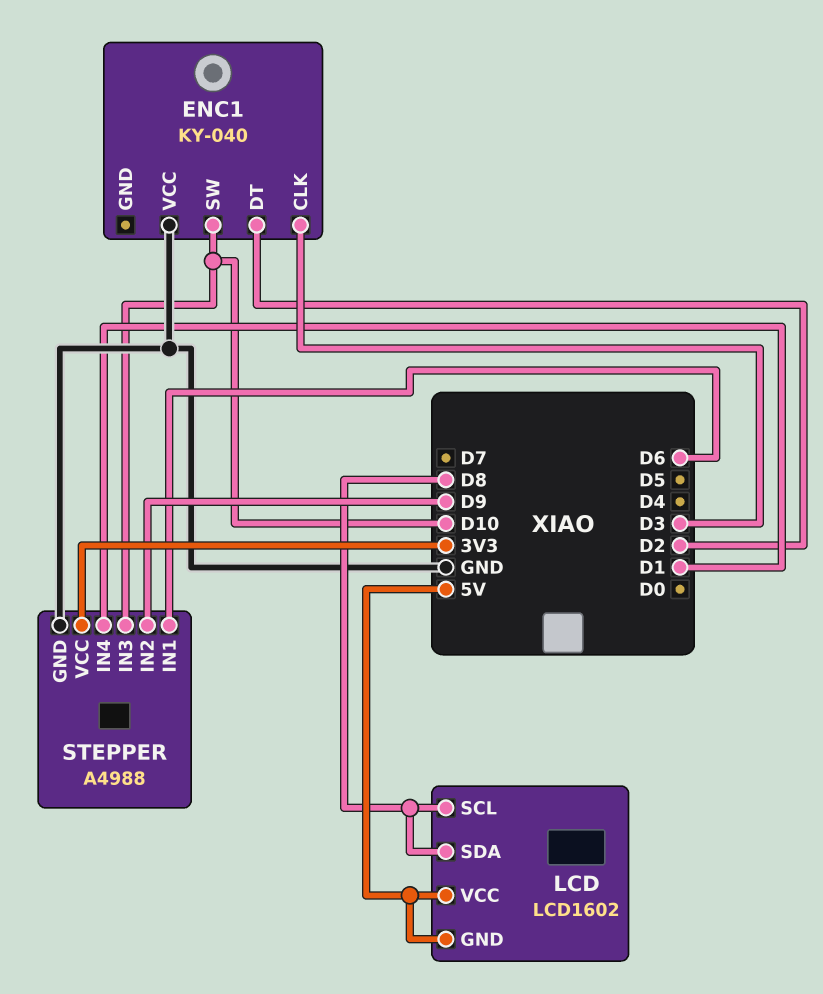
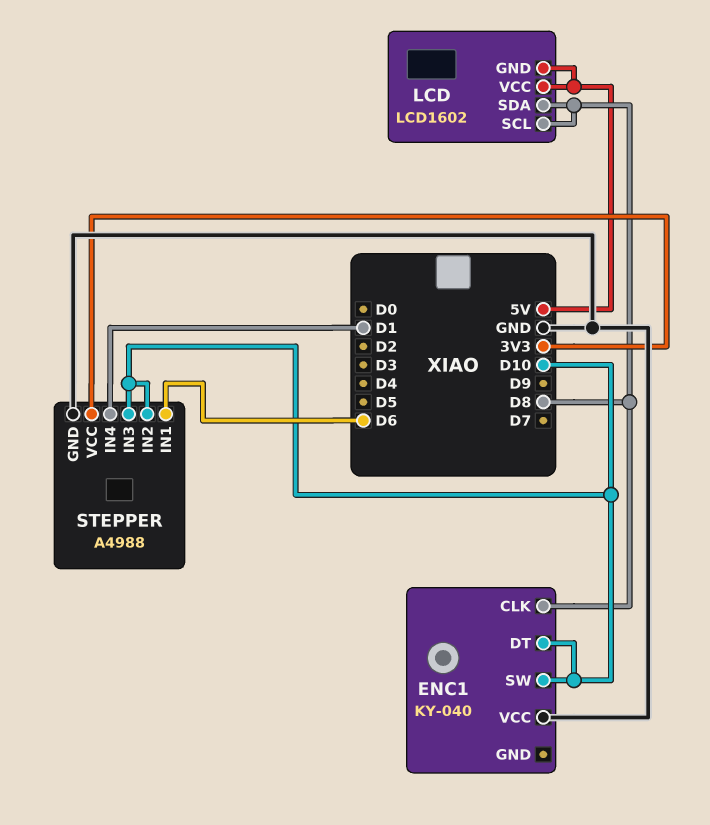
ENC1 pin CLK: D3 -> D8
ENC1 pin DT: D2 -> D10
STEPPER pin IN2: D9 -> D10

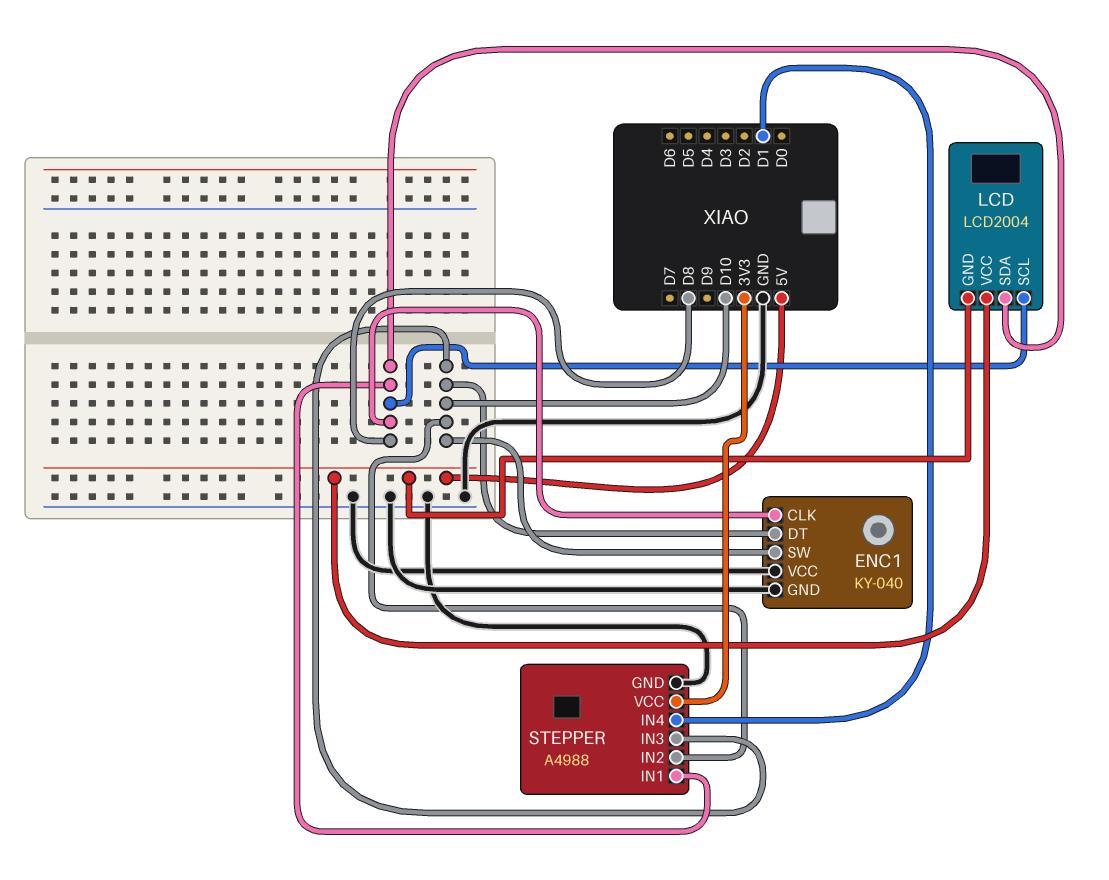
ENC1 pin GND: none -> GND
LCD: LCD1602 -> LCD2004
STEPPER pin IN1: D6 -> D8

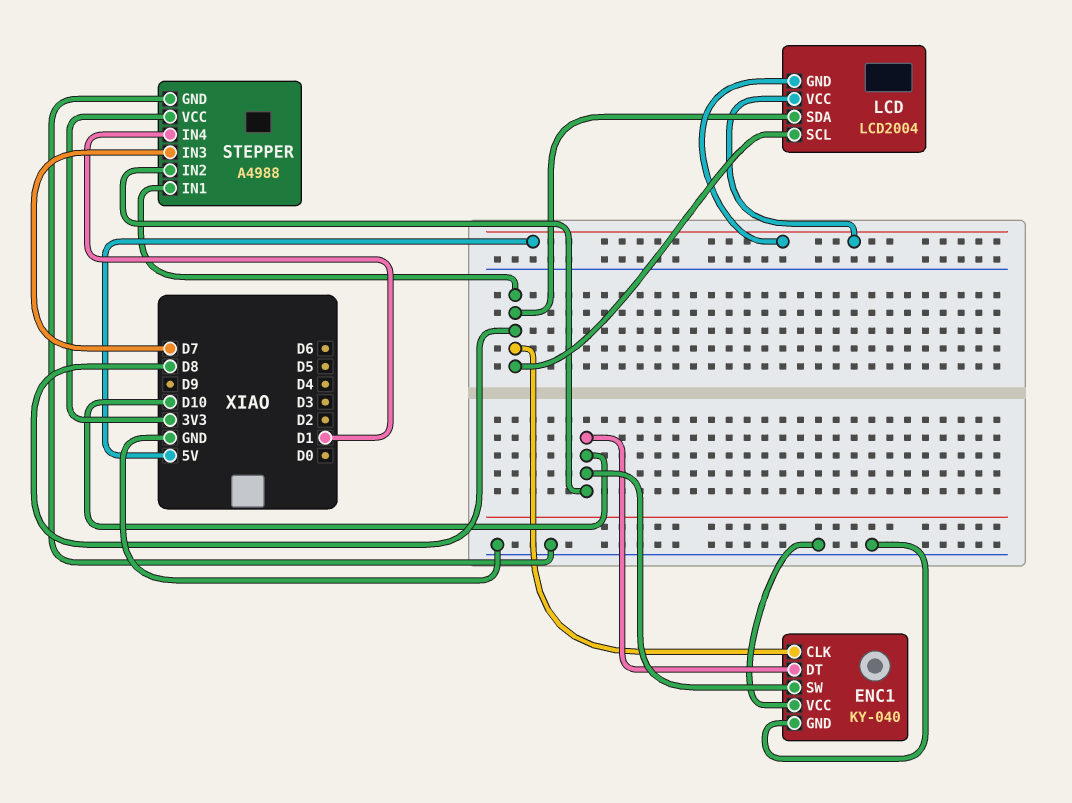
STEPPER pin IN3: D10 -> D7

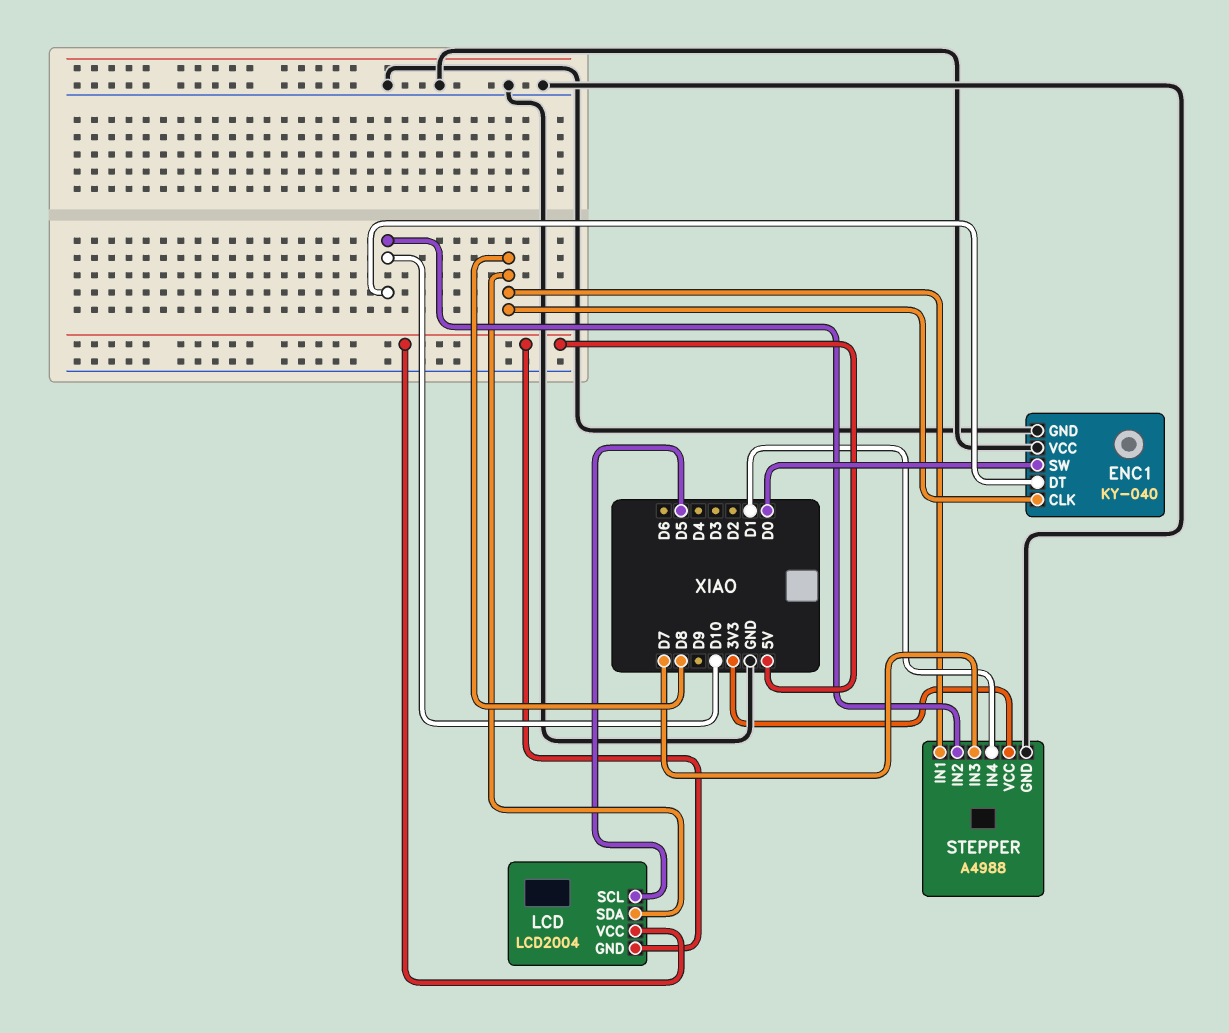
ENC1 pin SW: D10 -> D0
LCD pin SCL: D8 -> D5

